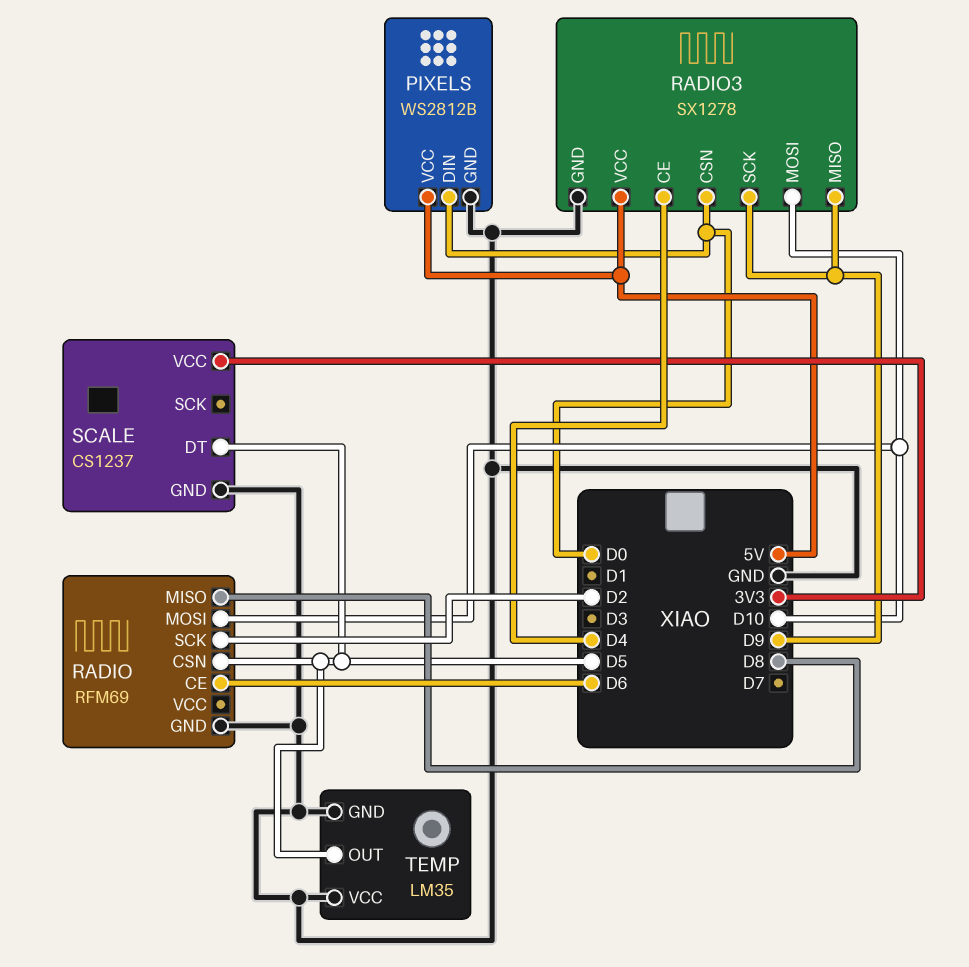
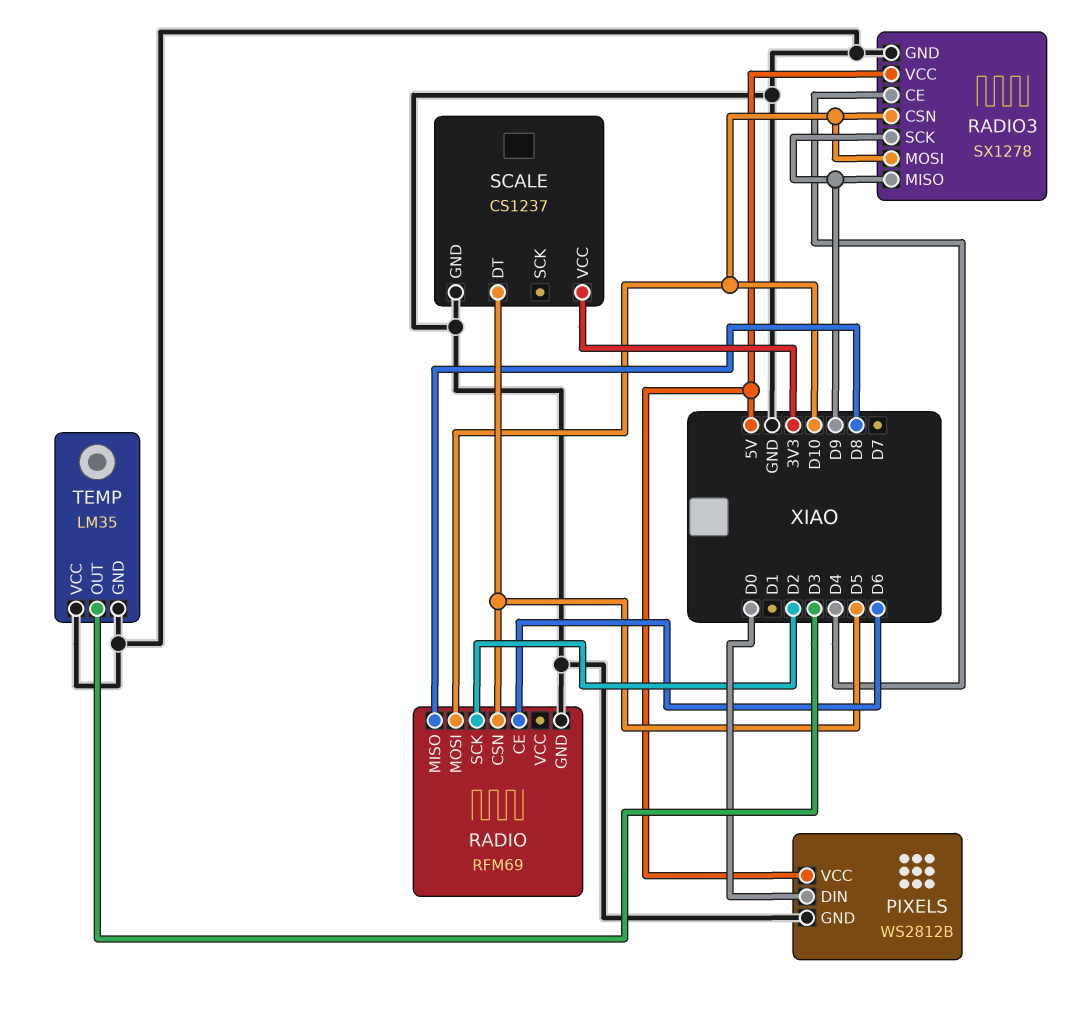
RADIO3 pin CSN: D0 -> D10
TEMP pin OUT: D5 -> D3

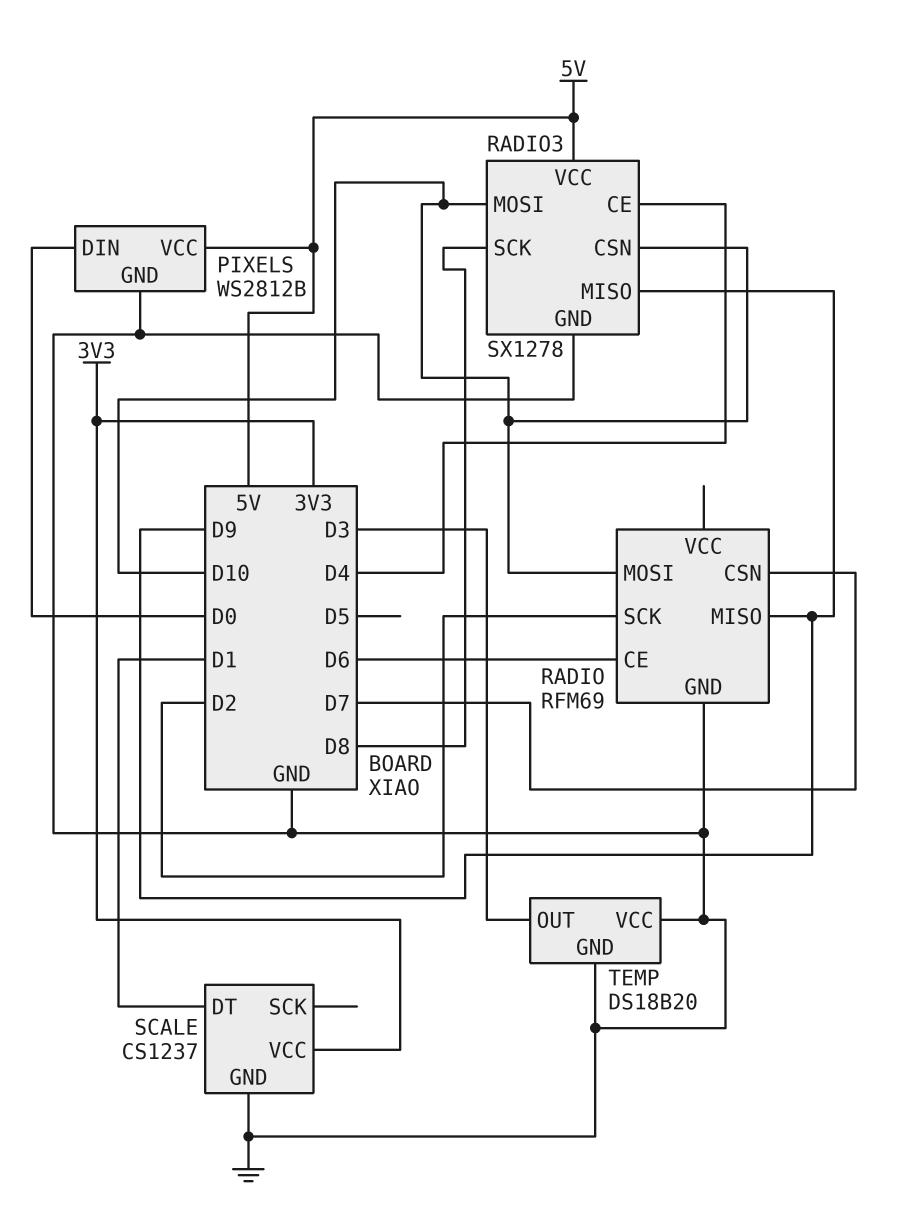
RADIO pin CSN: D5 -> D7
RADIO pin MISO: D8 -> D9
RADIO3 pin SCK: D9 -> D8
SCALE pin DT: D5 -> D1
TEMP: LM35 -> DS18B20

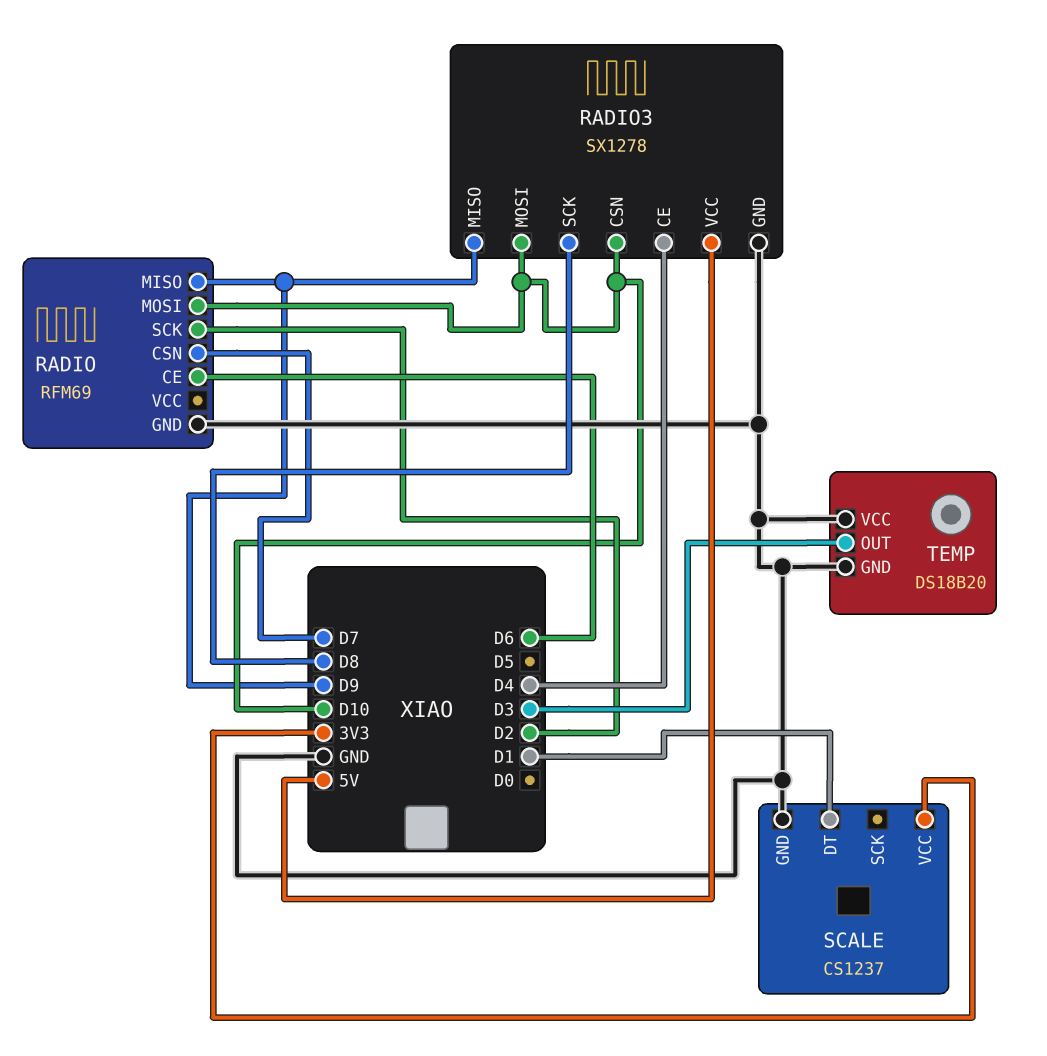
PIXELS: WS2812B -> none
PIXELS pin DIN: D0 -> none
PIXELS pin GND: GND -> none
PIXELS pin VCC: 5V -> none

